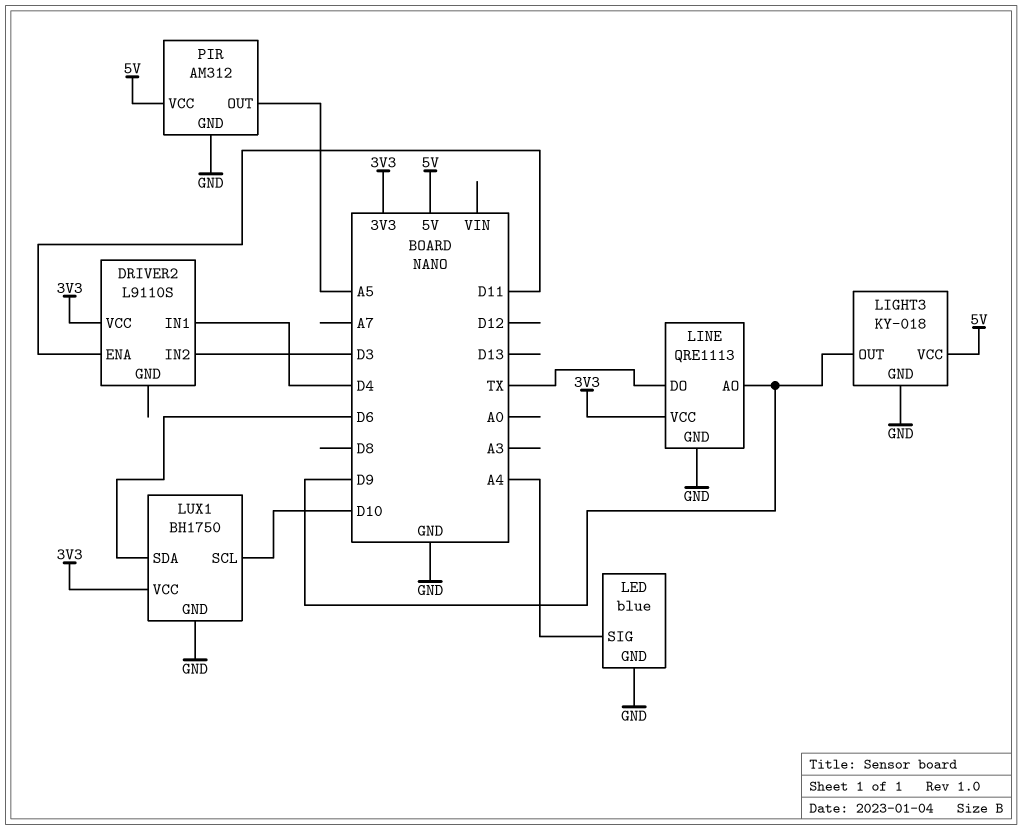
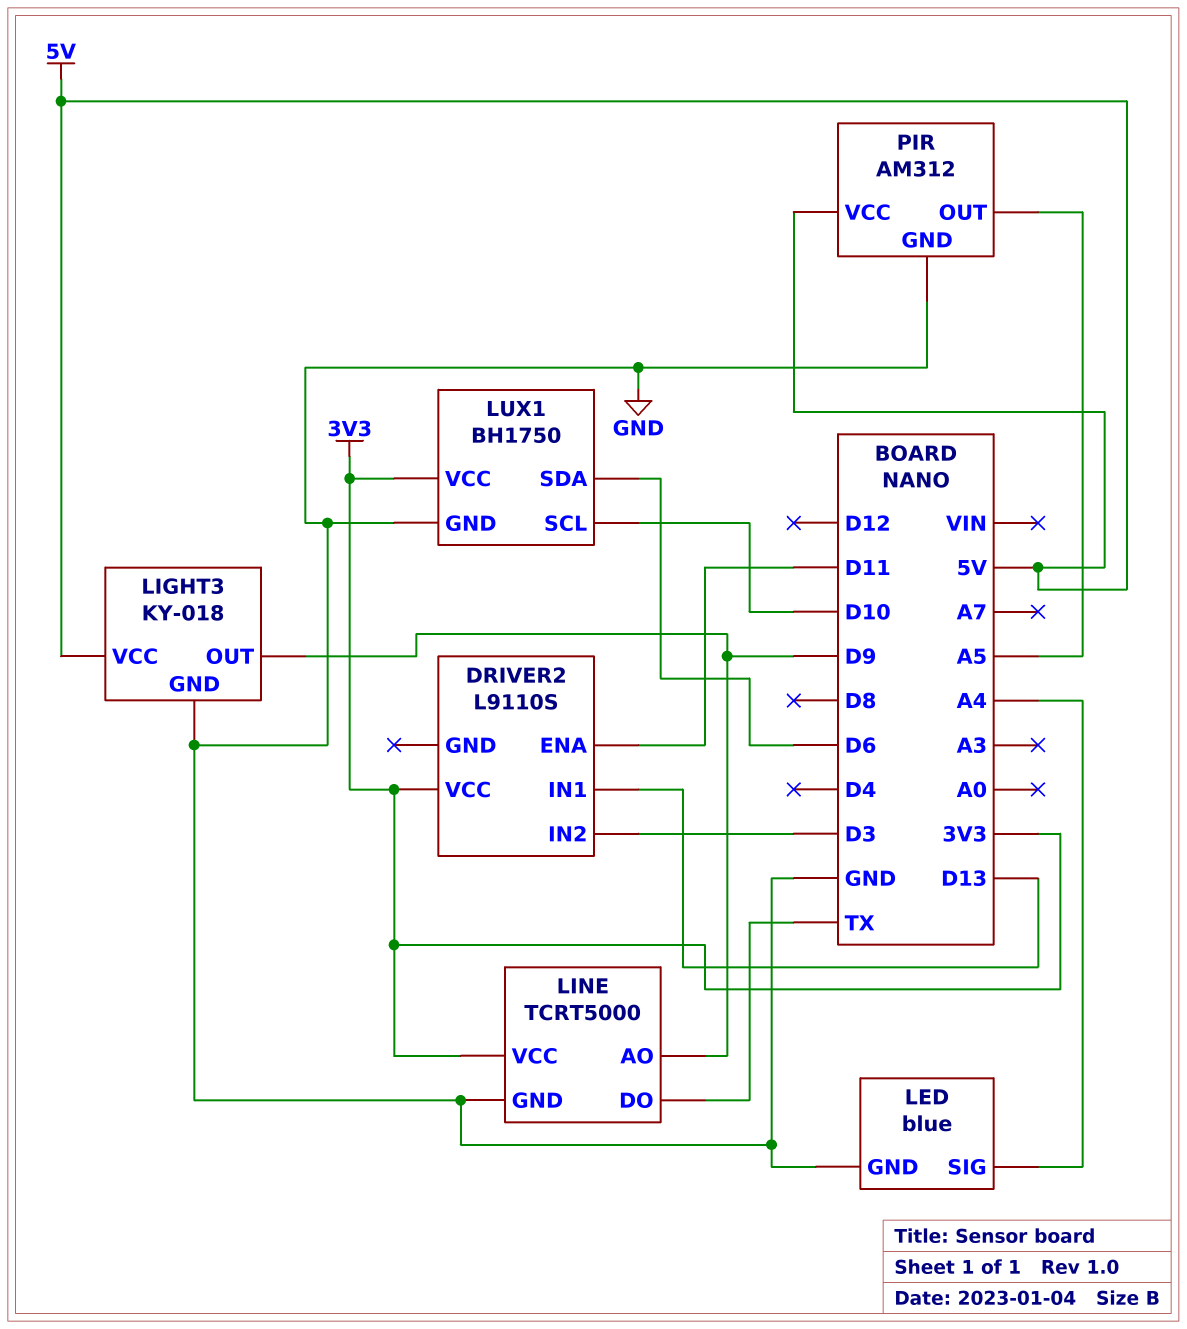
DRIVER2 pin IN1: D4 -> D13
LINE: QRE1113 -> TCRT5000

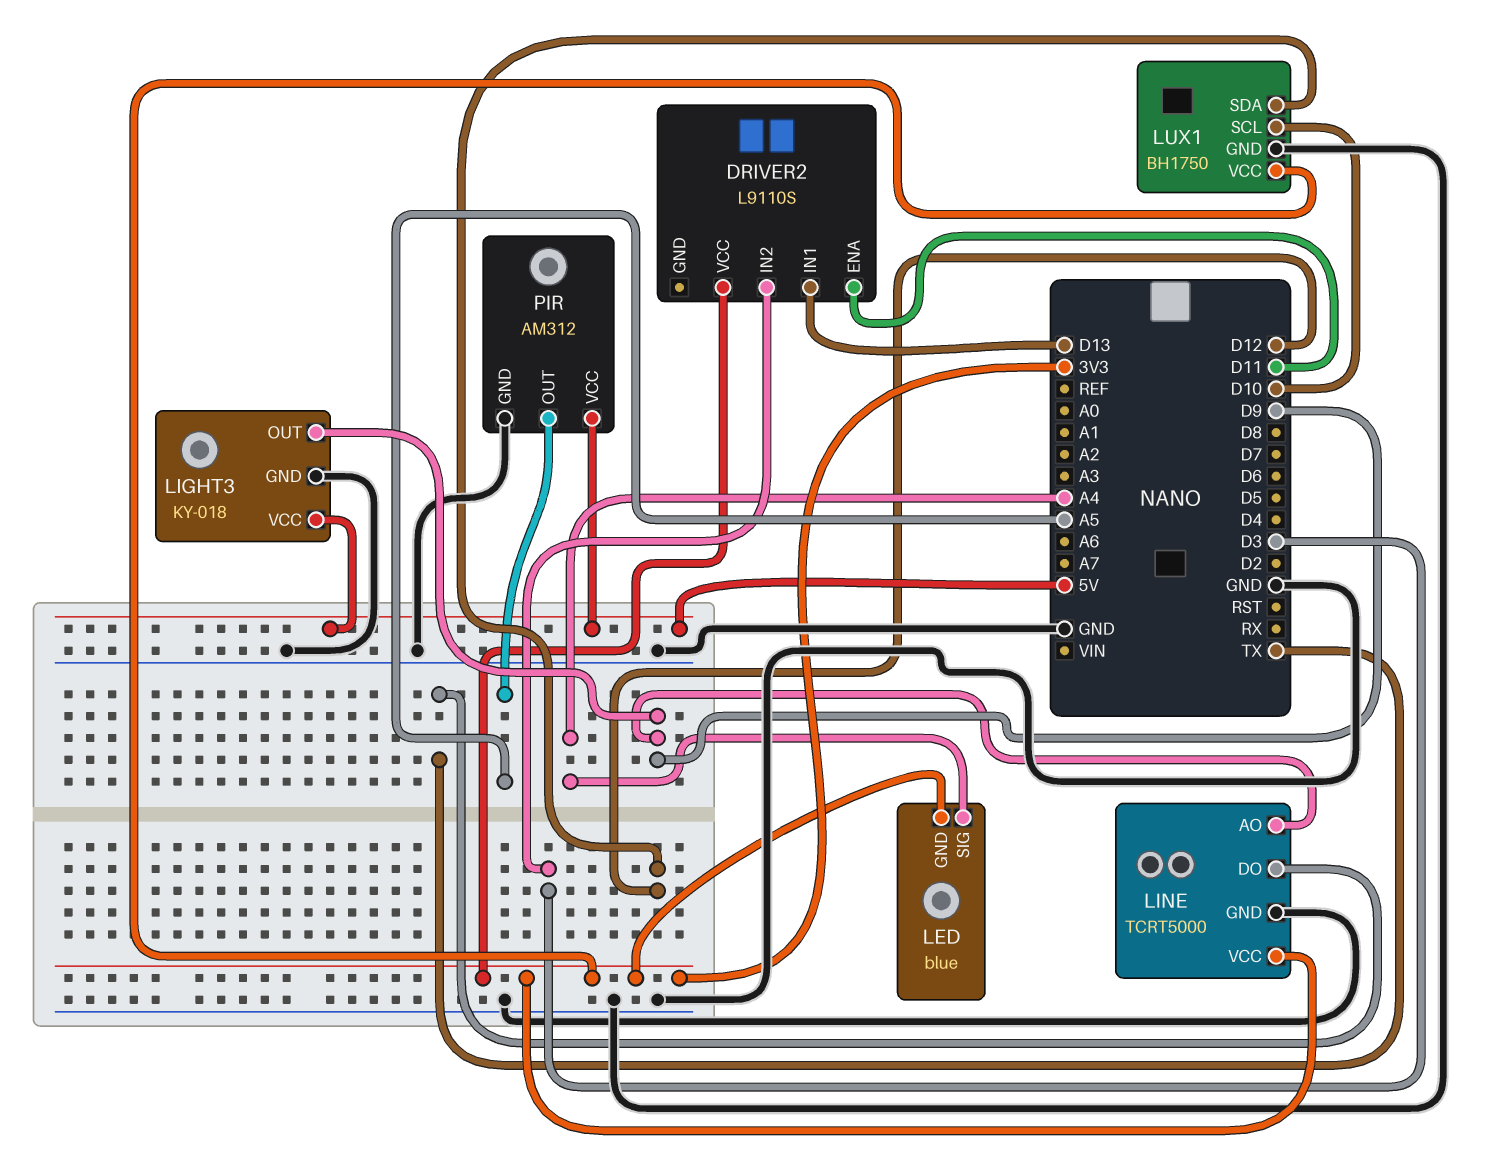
LED pin GND: GND -> 3V3
LUX1 pin SDA: D6 -> D12

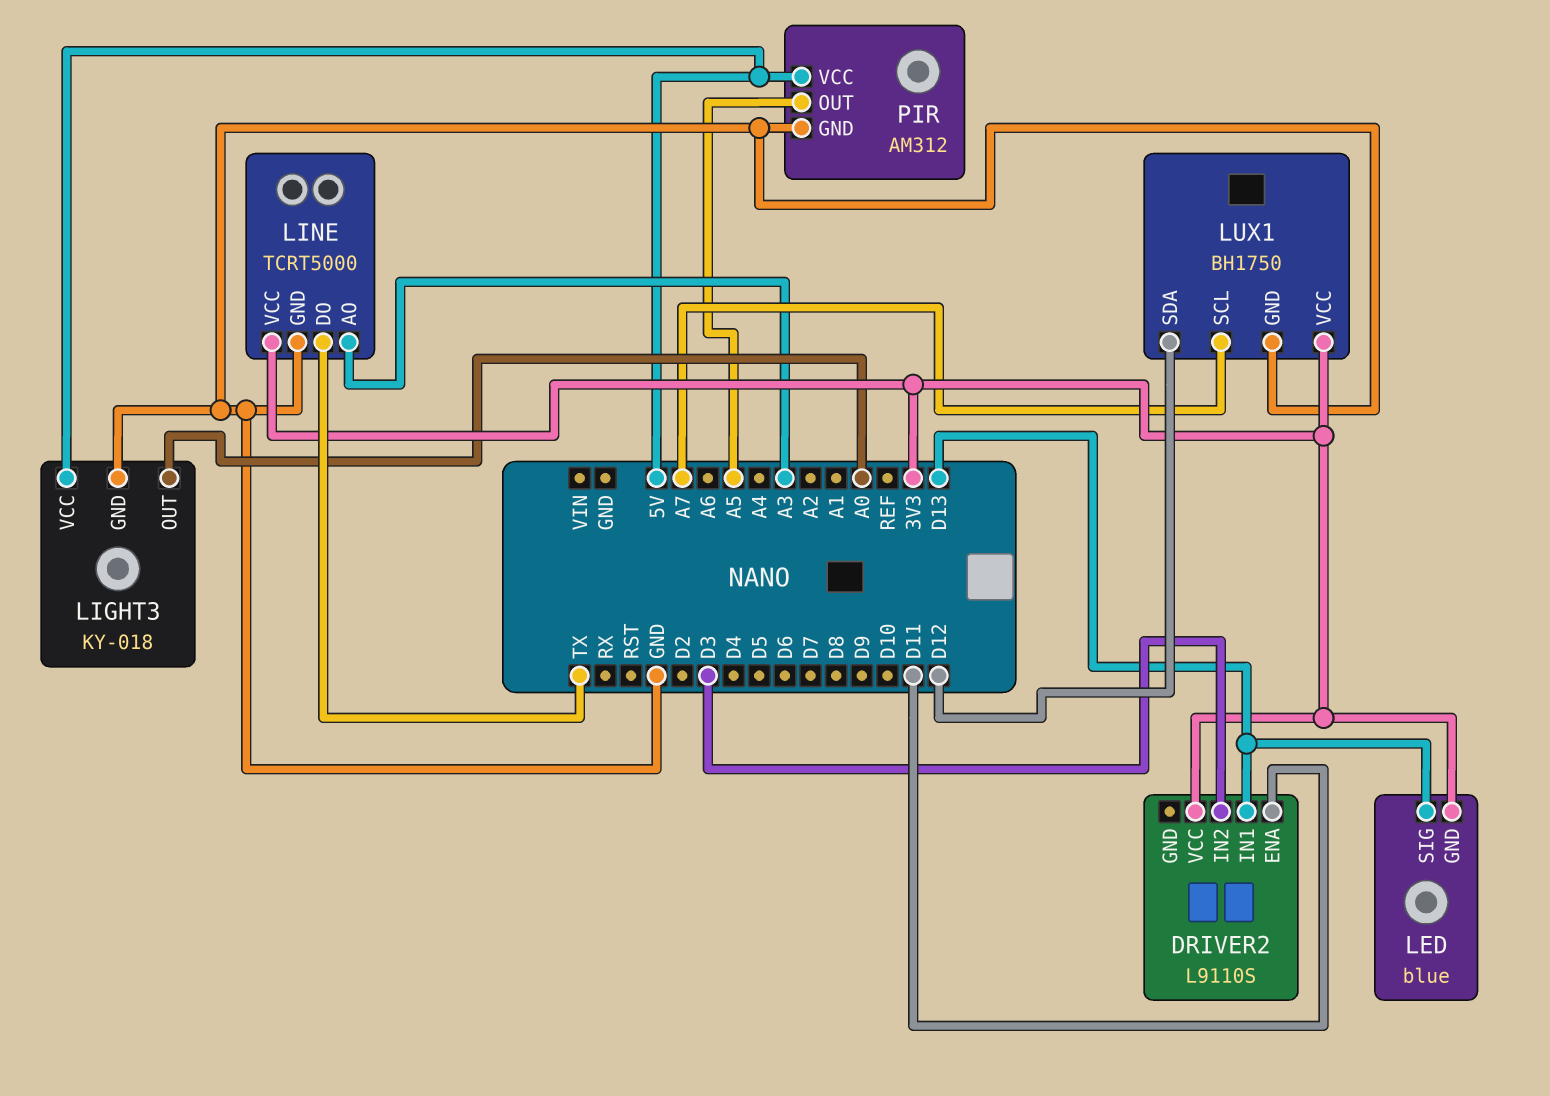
LED pin SIG: A4 -> D13
LIGHT3 pin OUT: D9 -> A0
LINE pin AO: D9 -> A3
LUX1 pin SCL: D10 -> A7

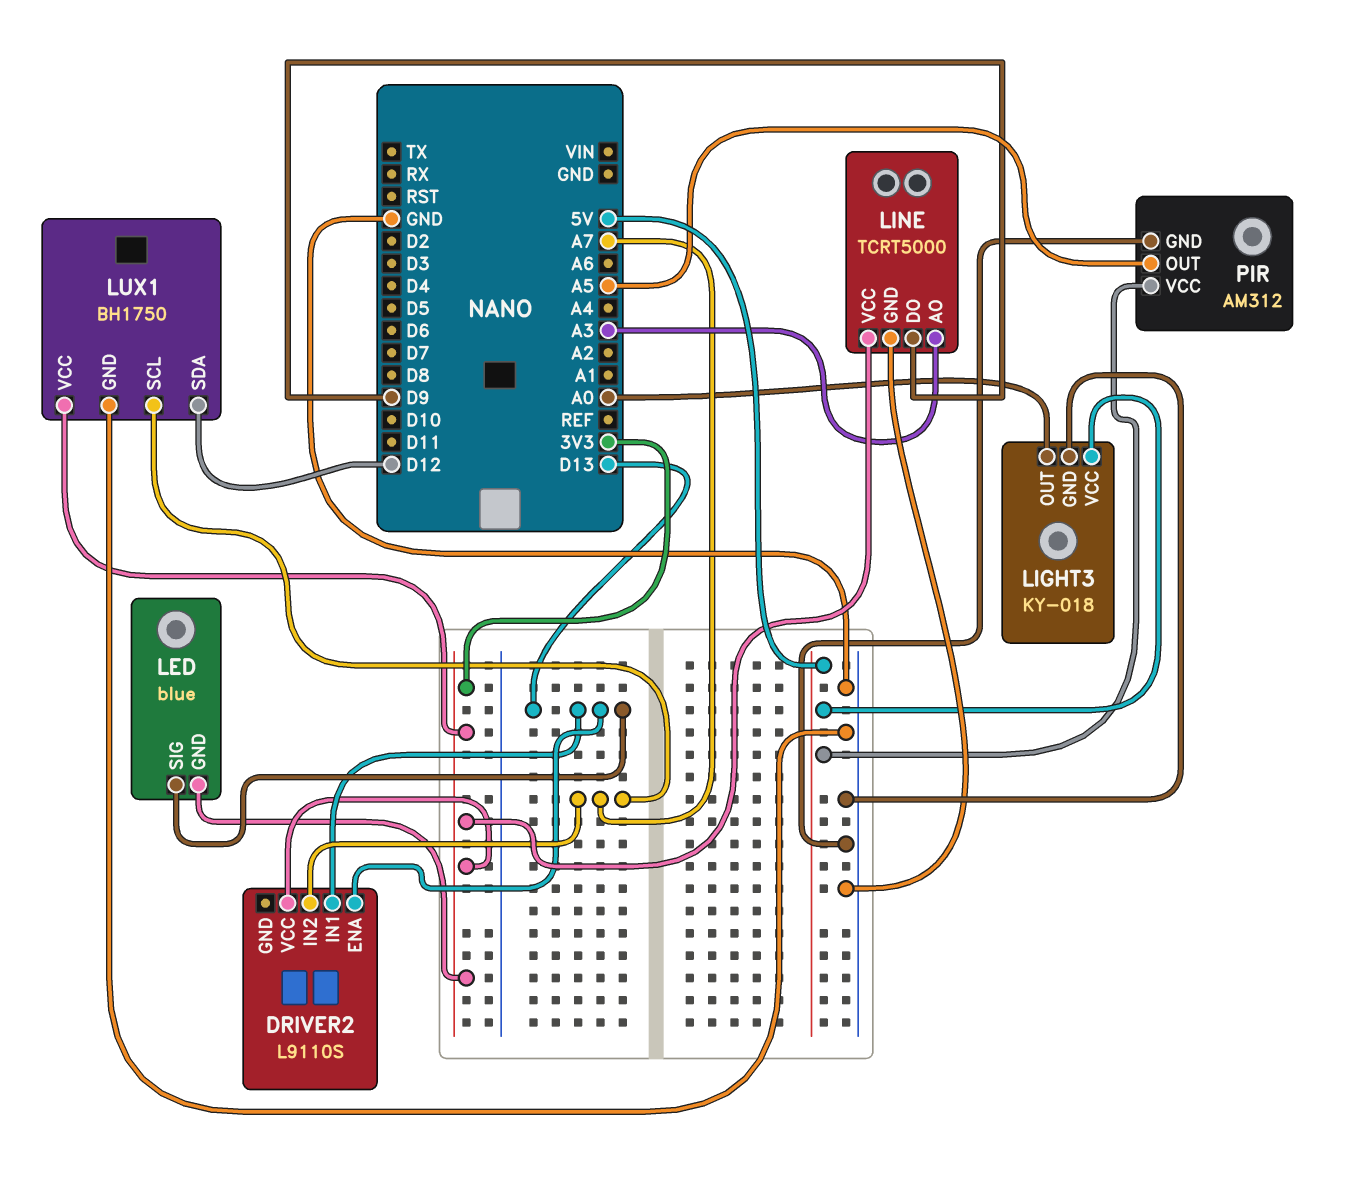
DRIVER2 pin ENA: D11 -> D13
DRIVER2 pin IN2: D3 -> A7
LINE pin DO: TX -> D9

